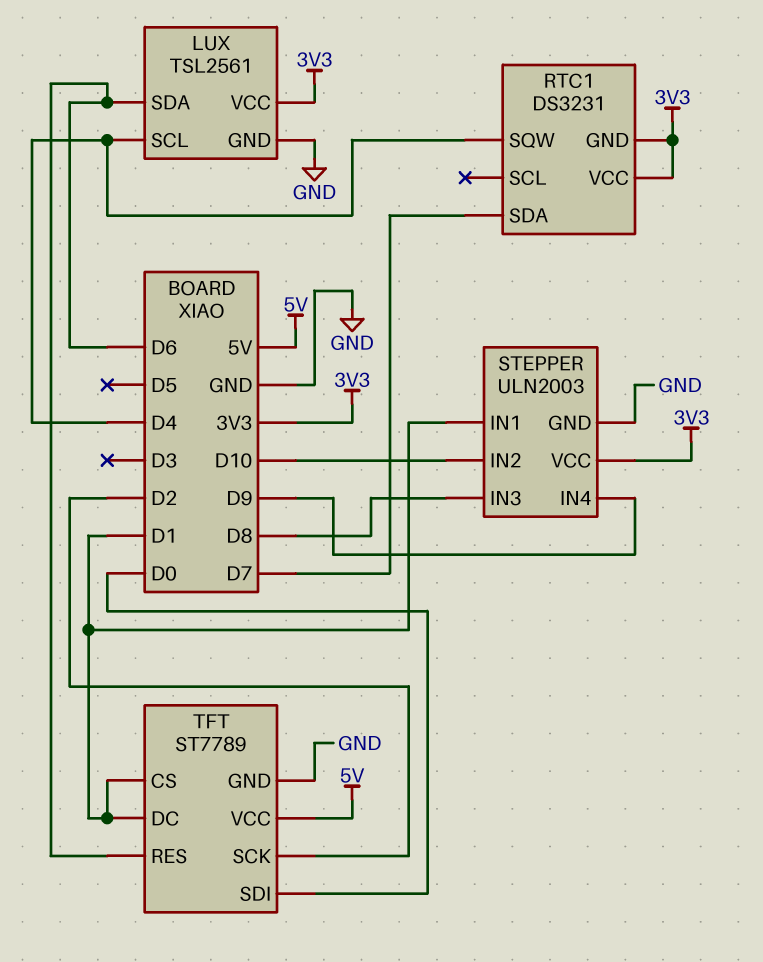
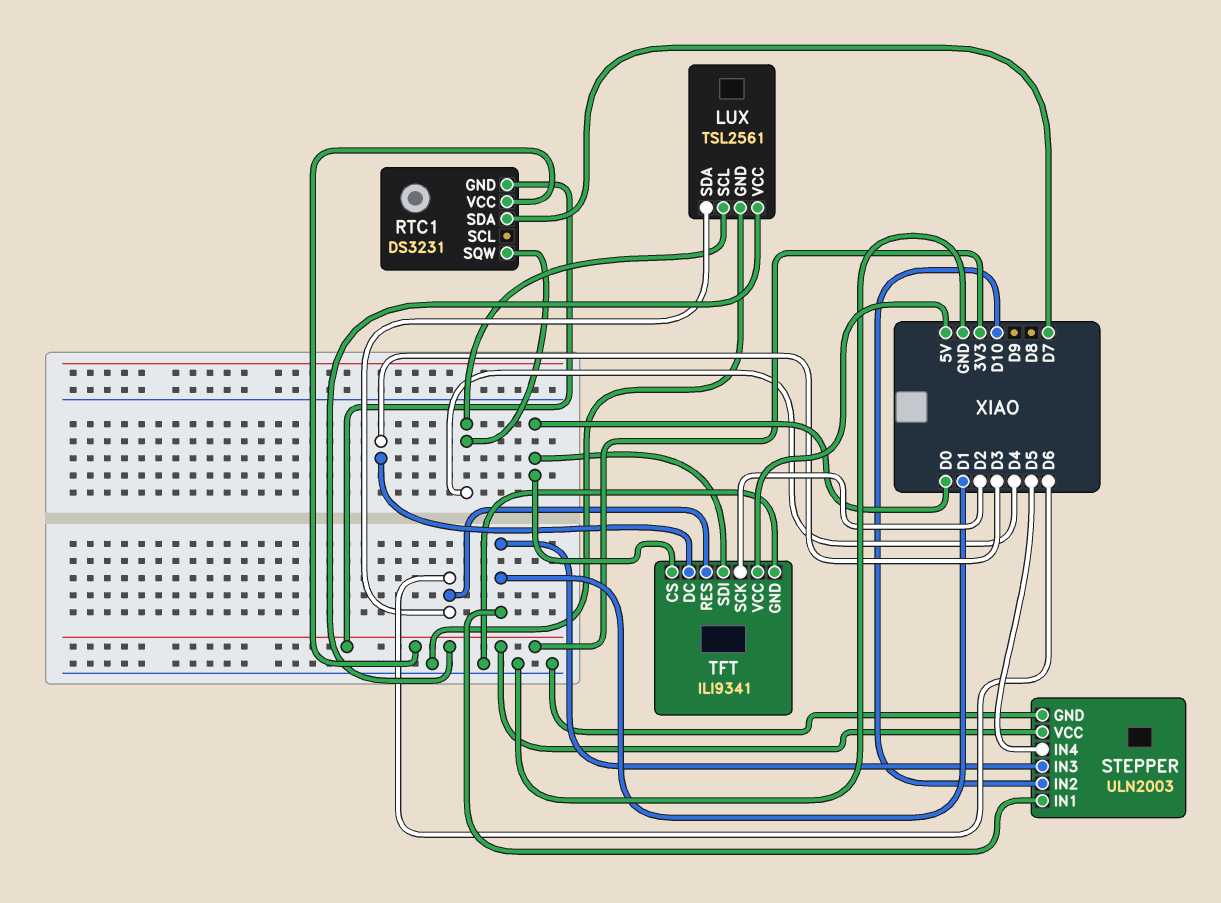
STEPPER pin IN3: D8 -> D1
STEPPER pin IN4: D9 -> D5
TFT: ST7789 -> ILI9341
TFT pin CS: D1 -> D0
TFT pin DC: D1 -> D3

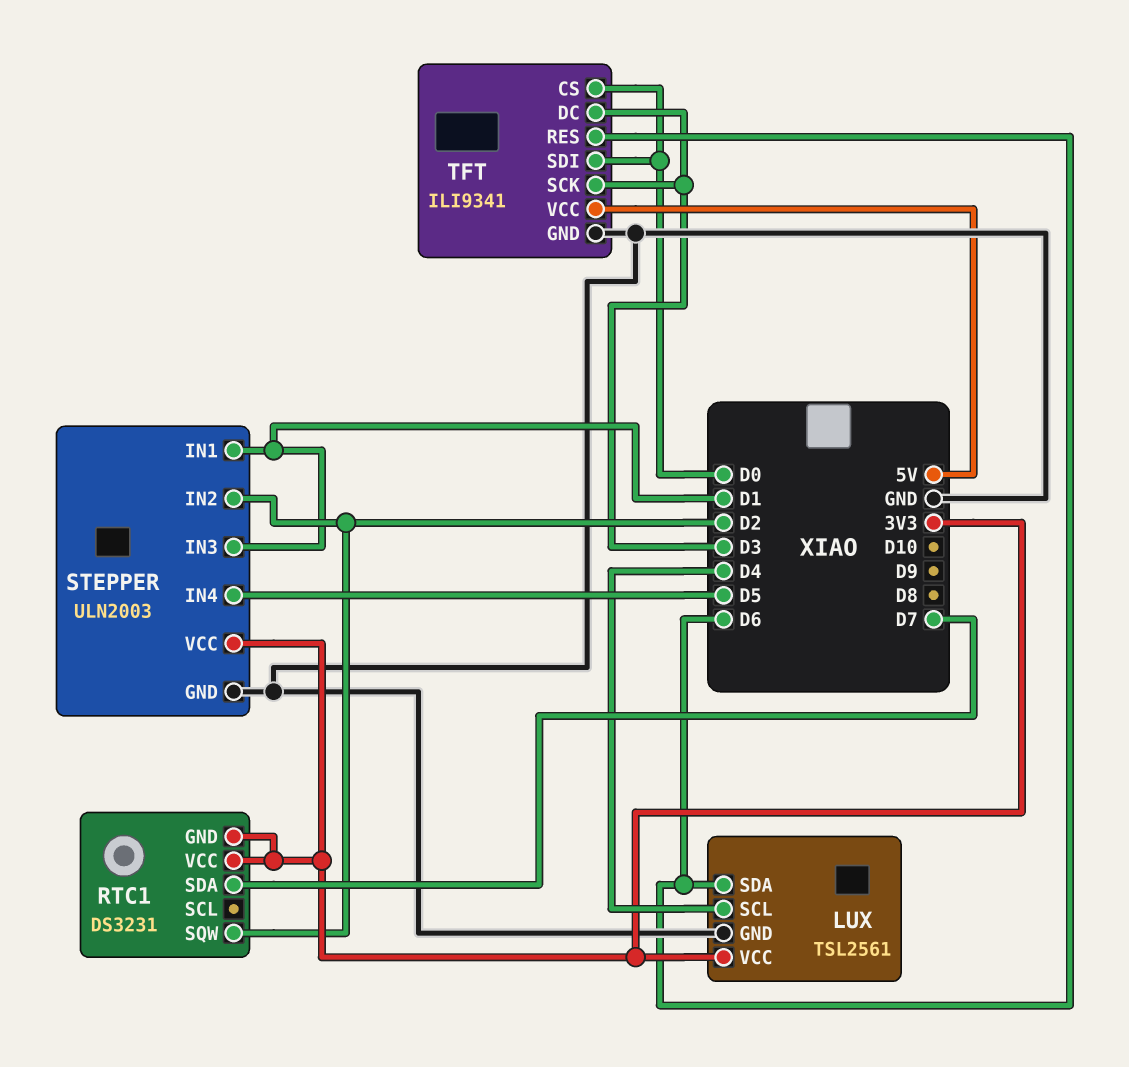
RTC1 pin SQW: D4 -> D2
STEPPER pin IN2: D10 -> D2
TFT pin SCK: D2 -> D3

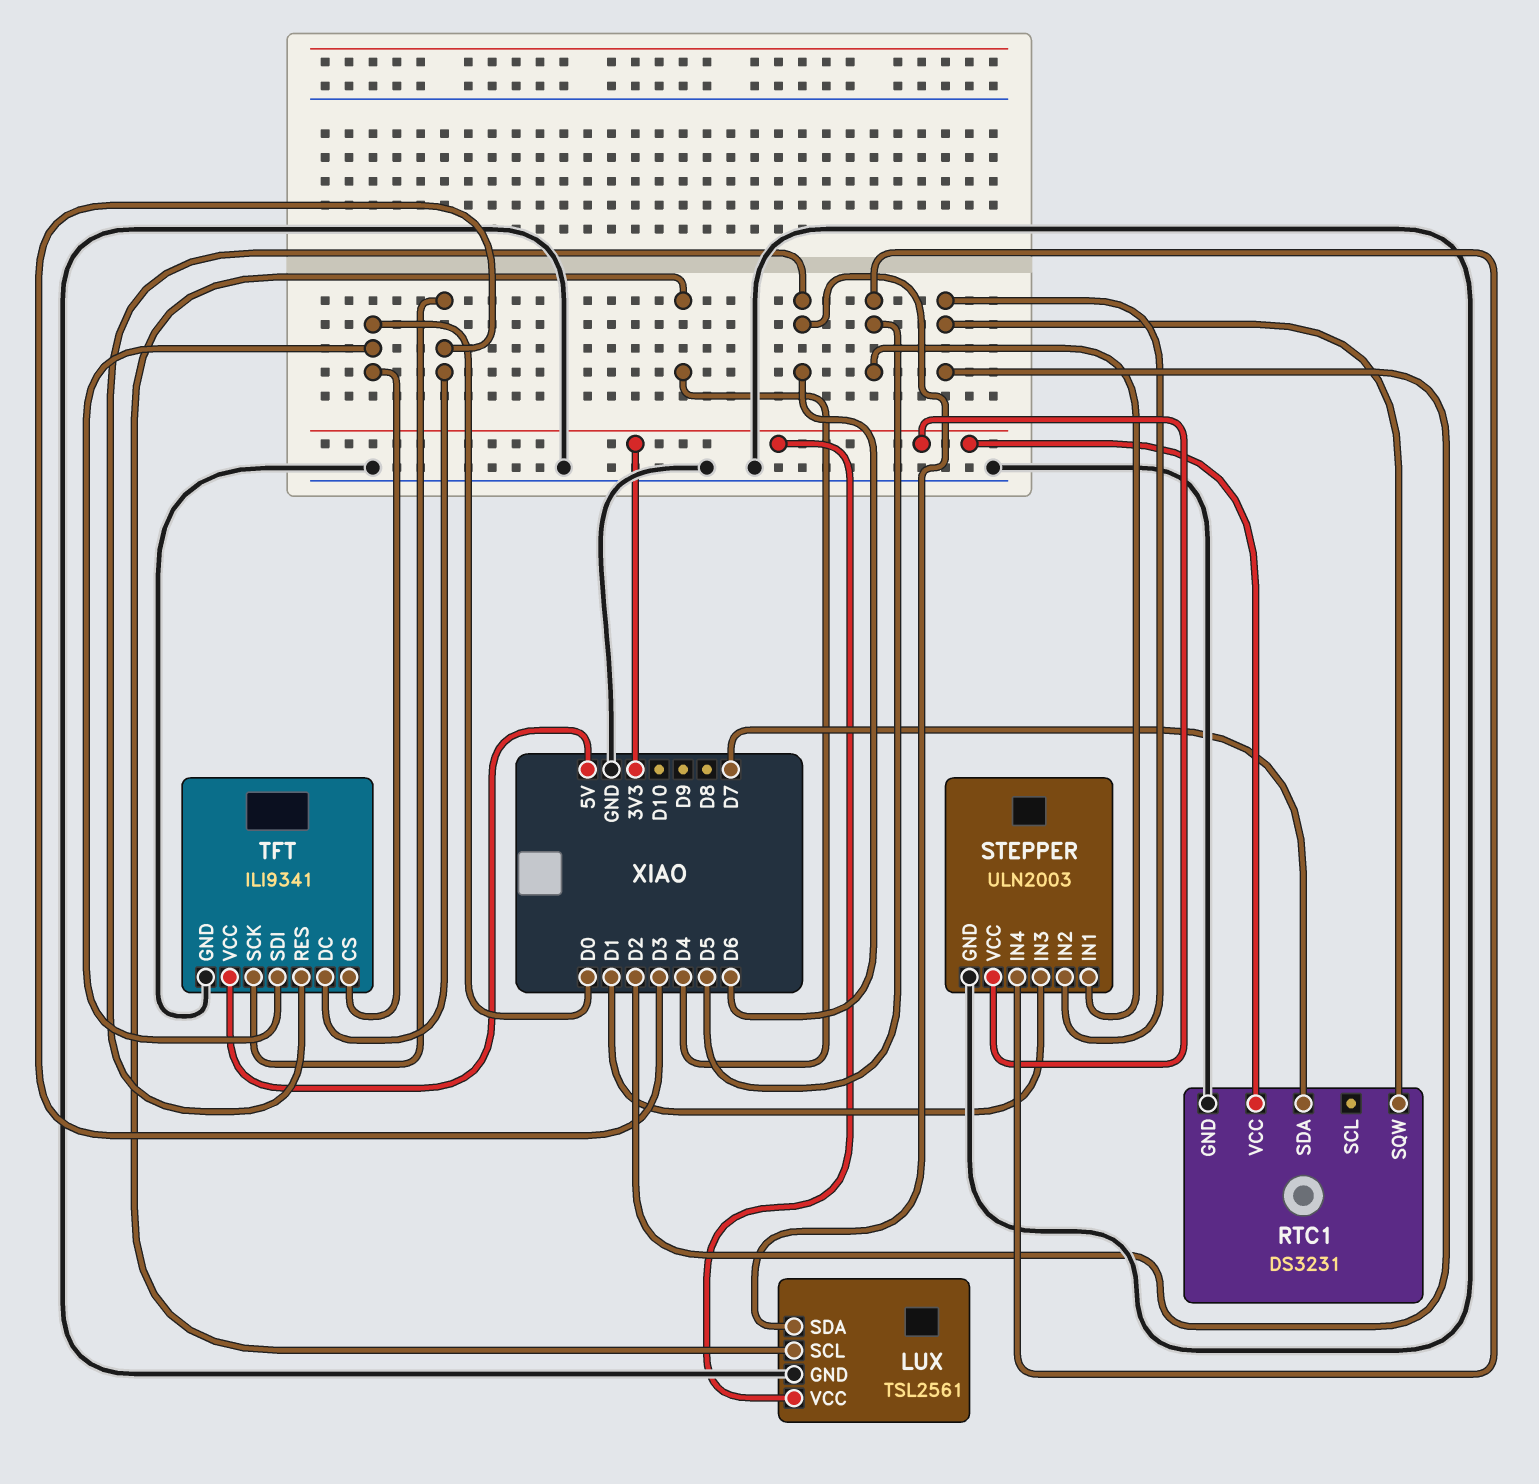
RTC1 pin GND: 3V3 -> GND
STEPPER pin IN1: D1 -> D5

